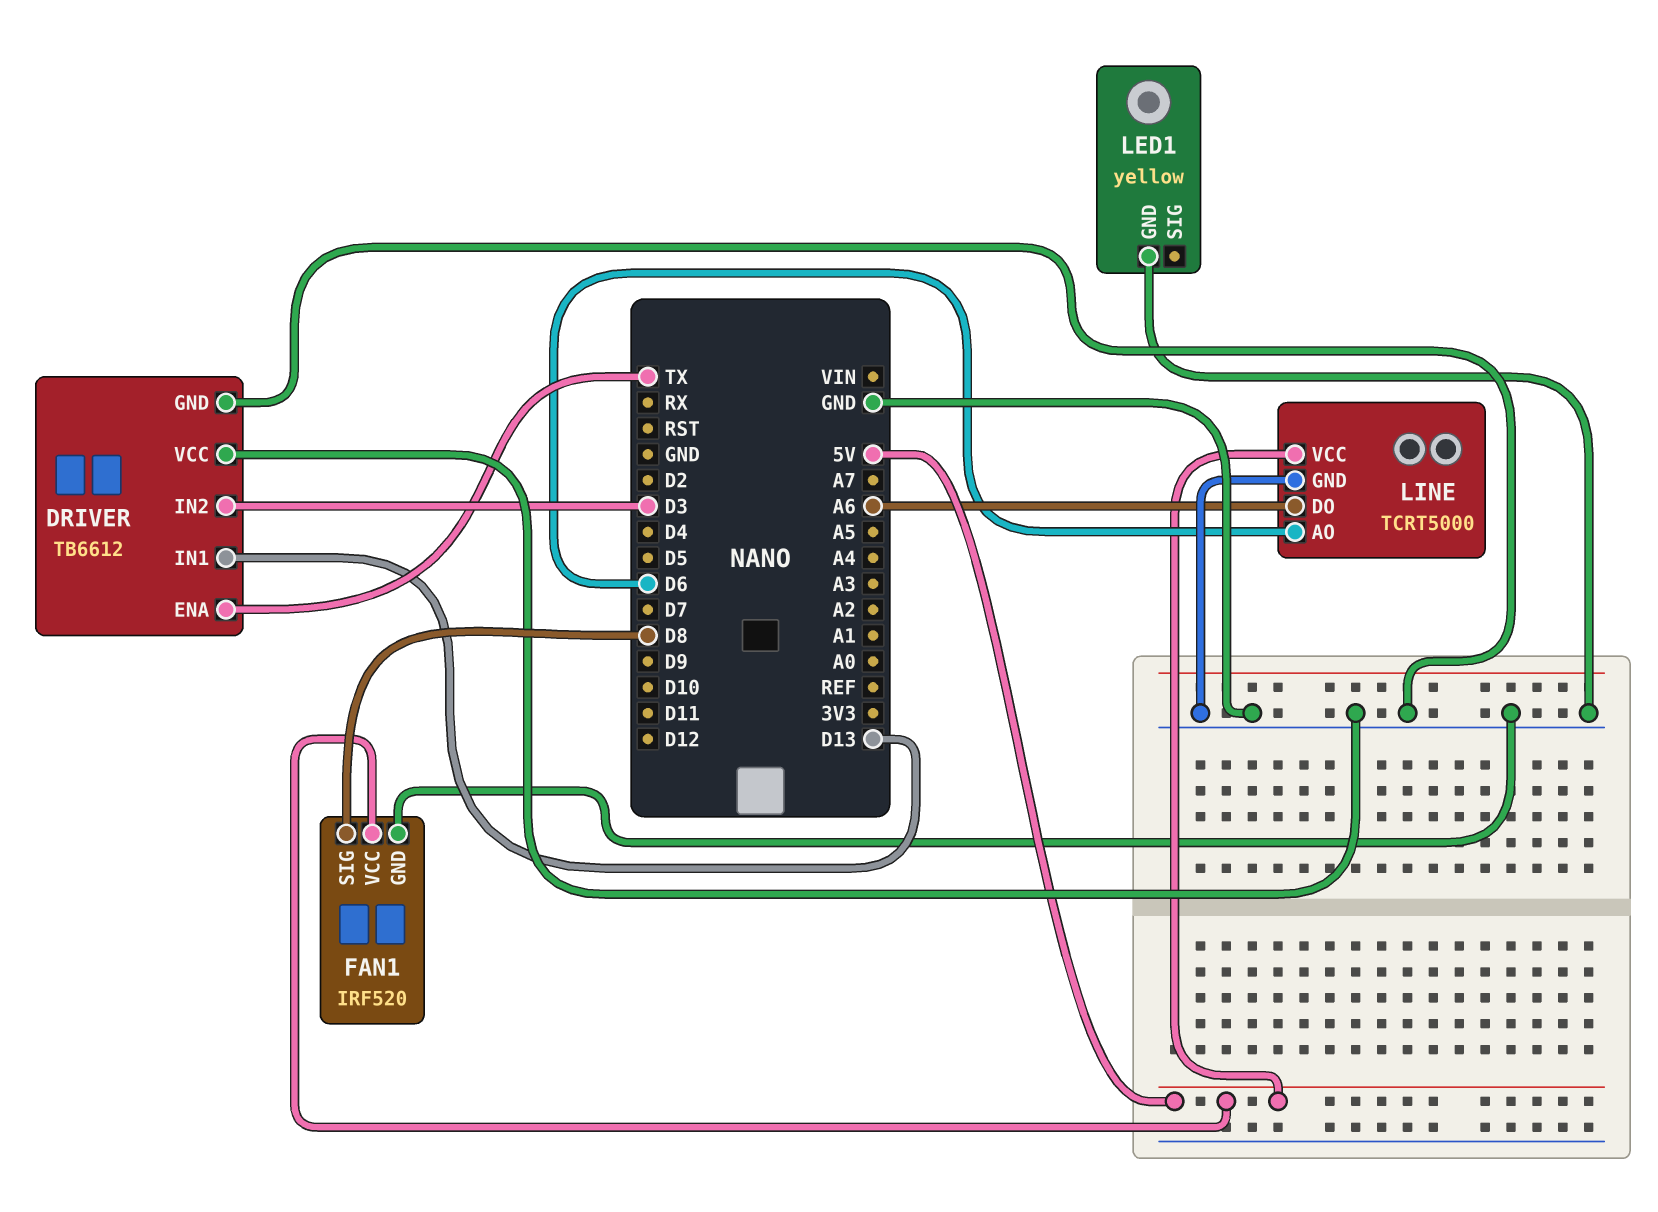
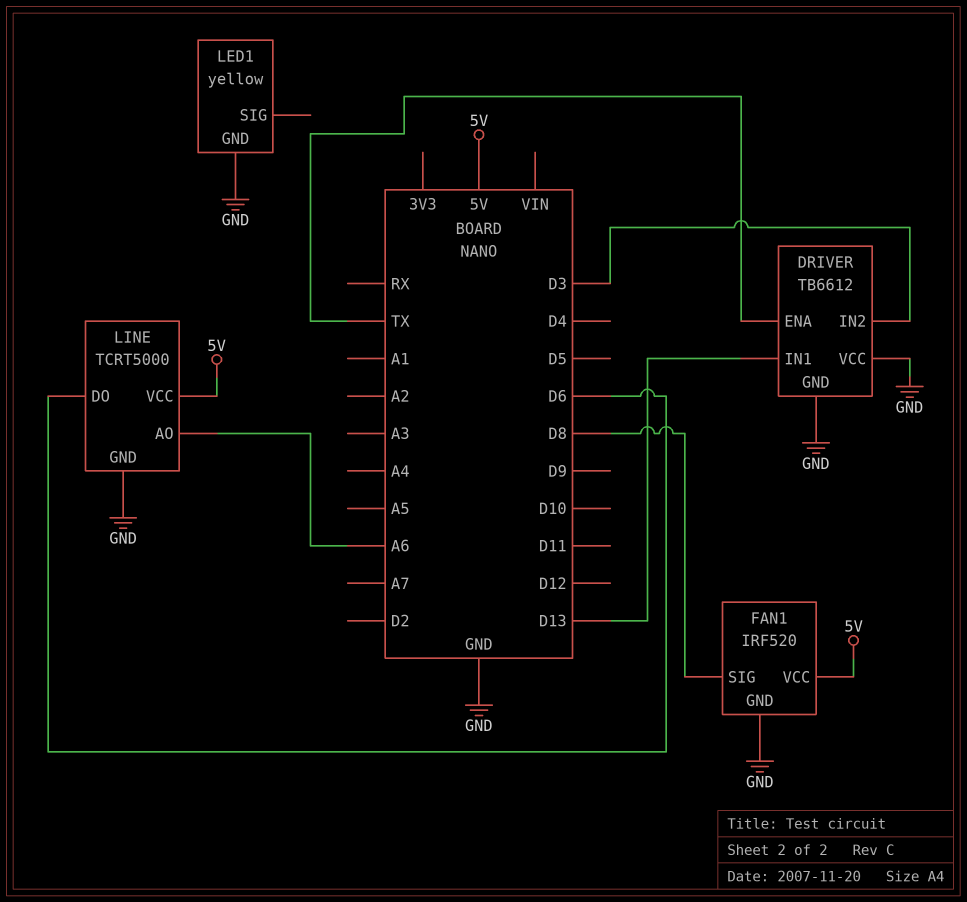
LINE pin AO: D6 -> A6
LINE pin DO: A6 -> D6

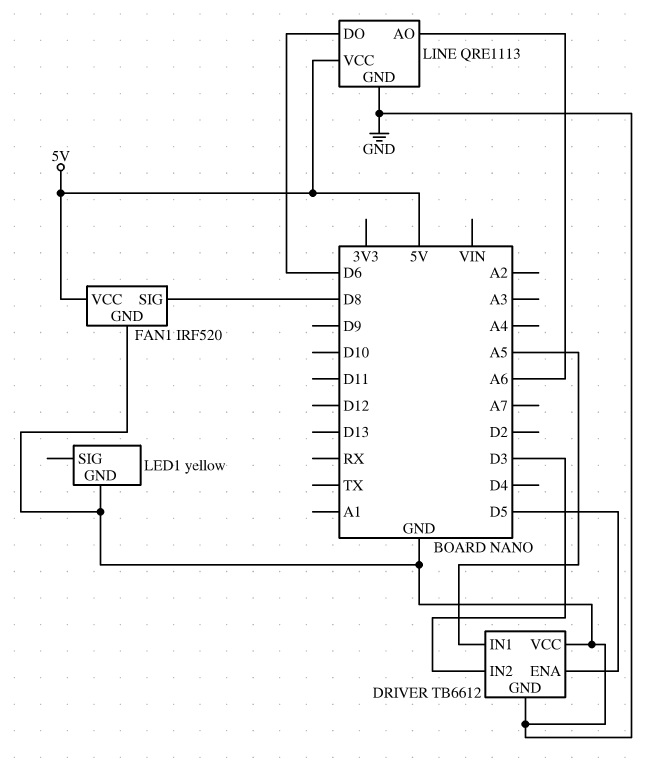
DRIVER pin ENA: TX -> D5
DRIVER pin IN1: D13 -> A5
LINE: TCRT5000 -> QRE1113

